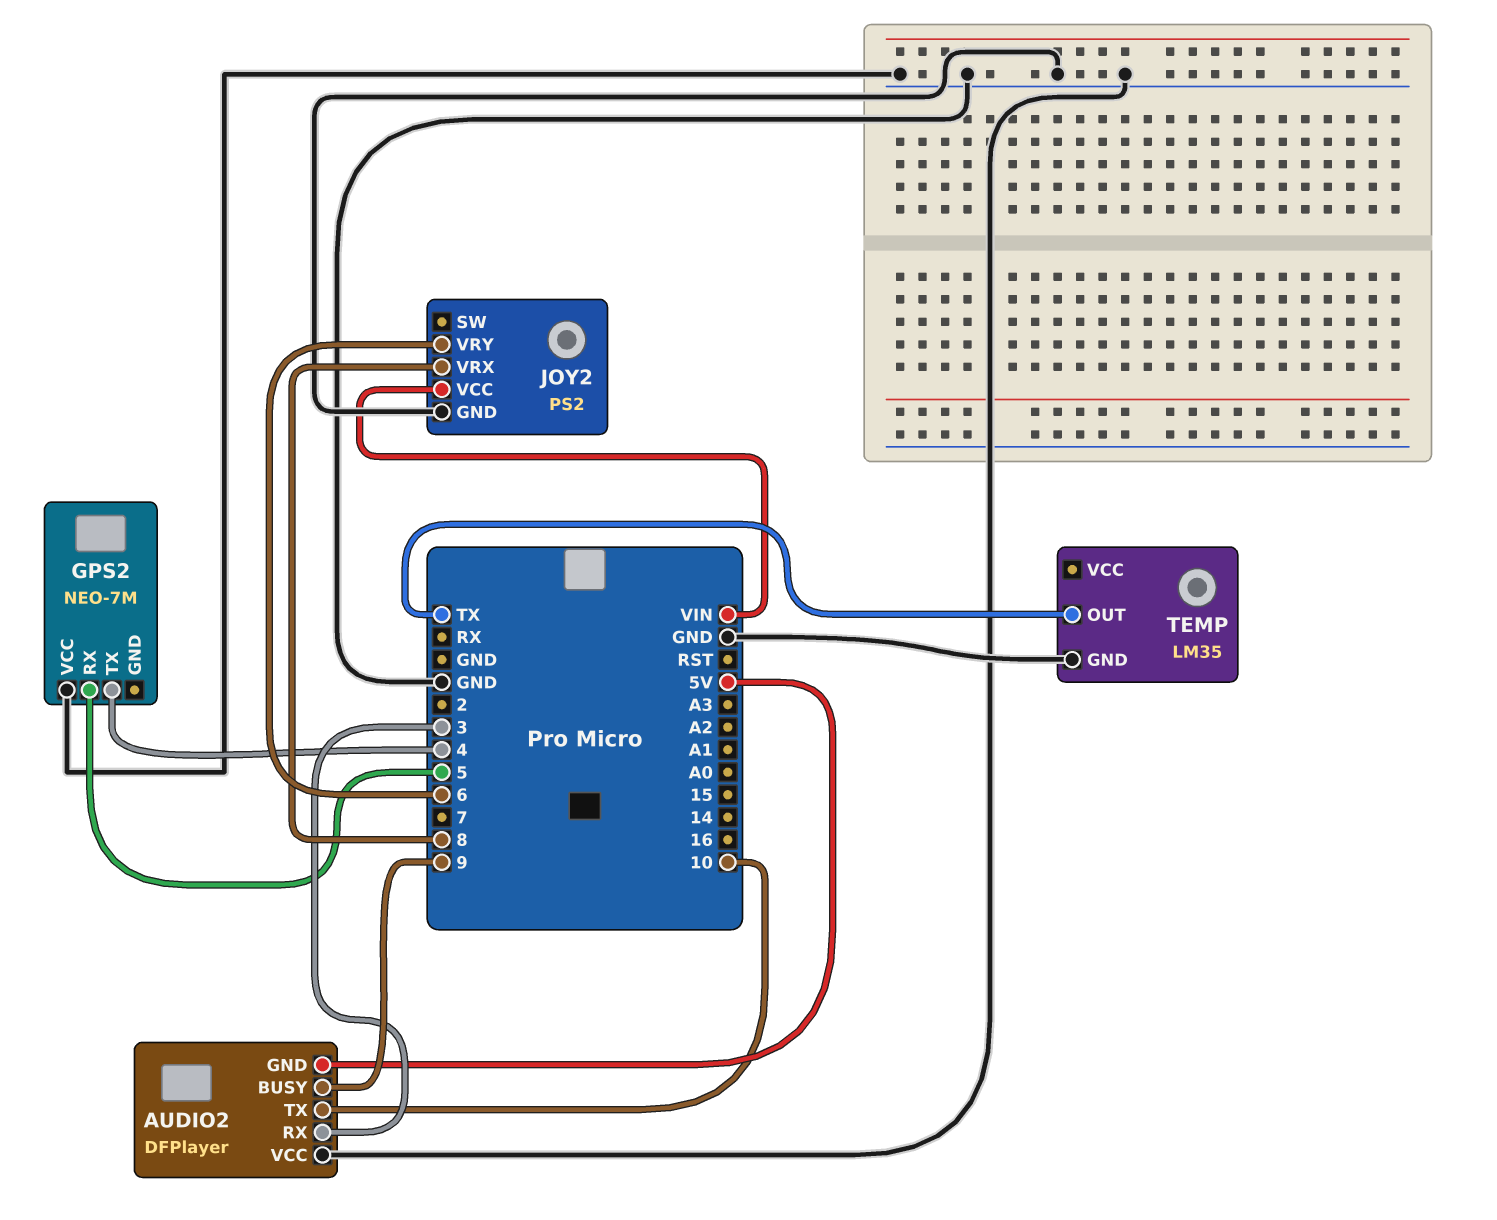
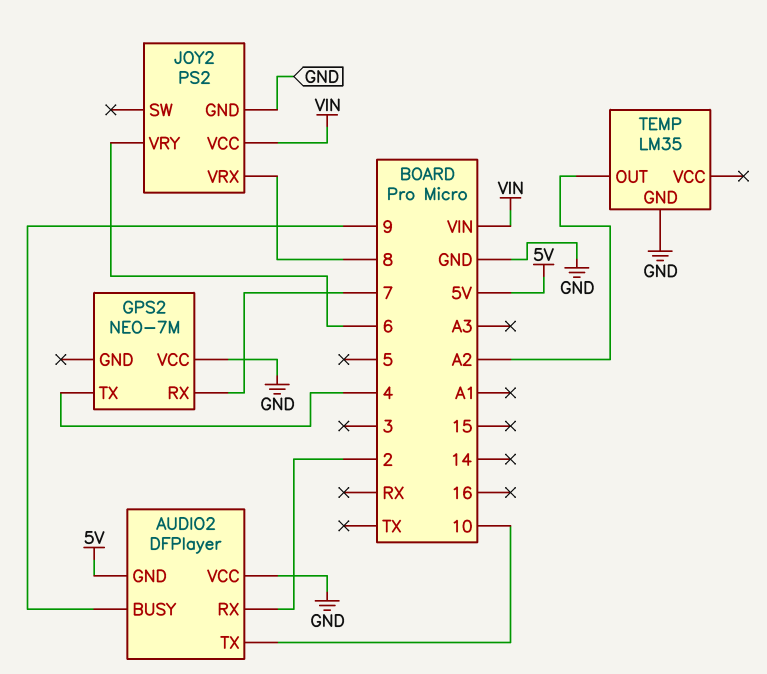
AUDIO2 pin RX: 3 -> 2
GPS2 pin RX: 5 -> 7
TEMP pin OUT: TX -> A2

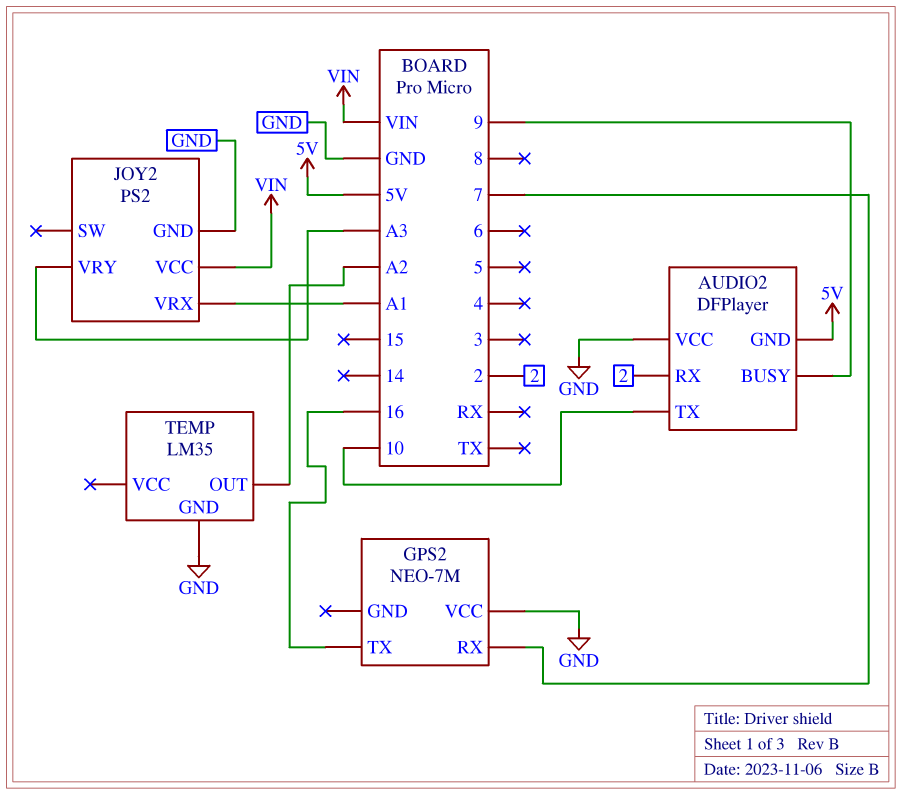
GPS2 pin TX: 4 -> 16
JOY2 pin VRX: 8 -> A1
JOY2 pin VRY: 6 -> A3

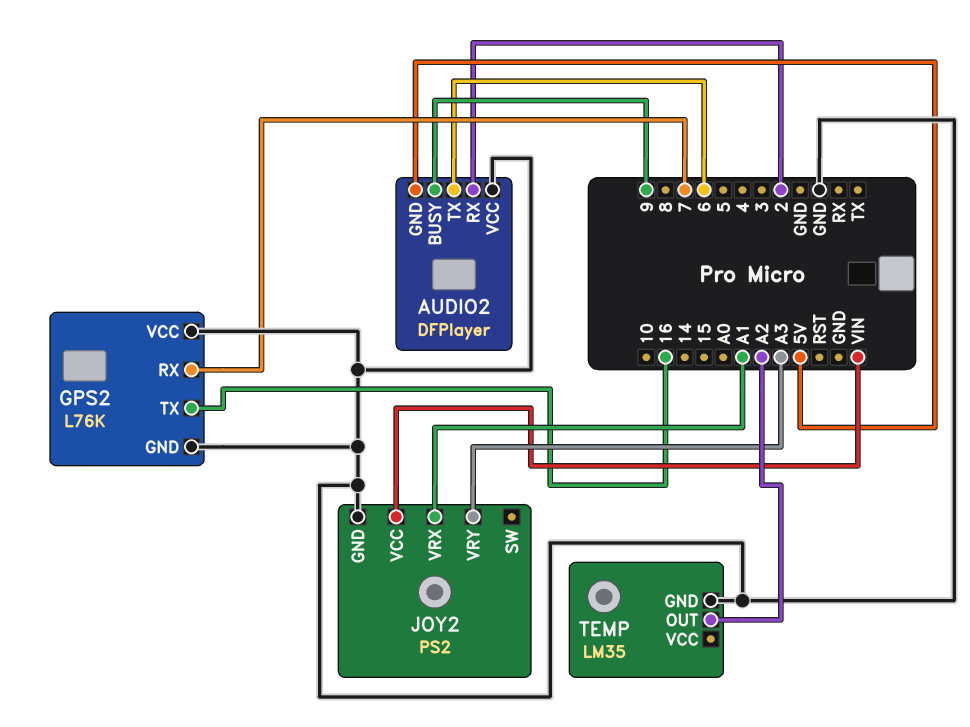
AUDIO2 pin TX: 10 -> 6
GPS2: NEO-7M -> L76K
GPS2 pin GND: none -> GND

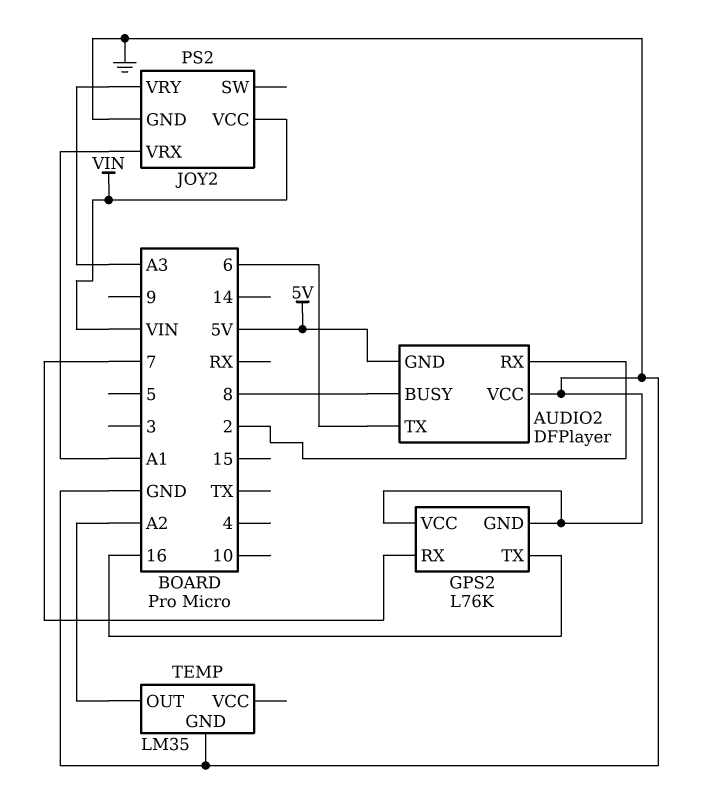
AUDIO2 pin BUSY: 9 -> 8

